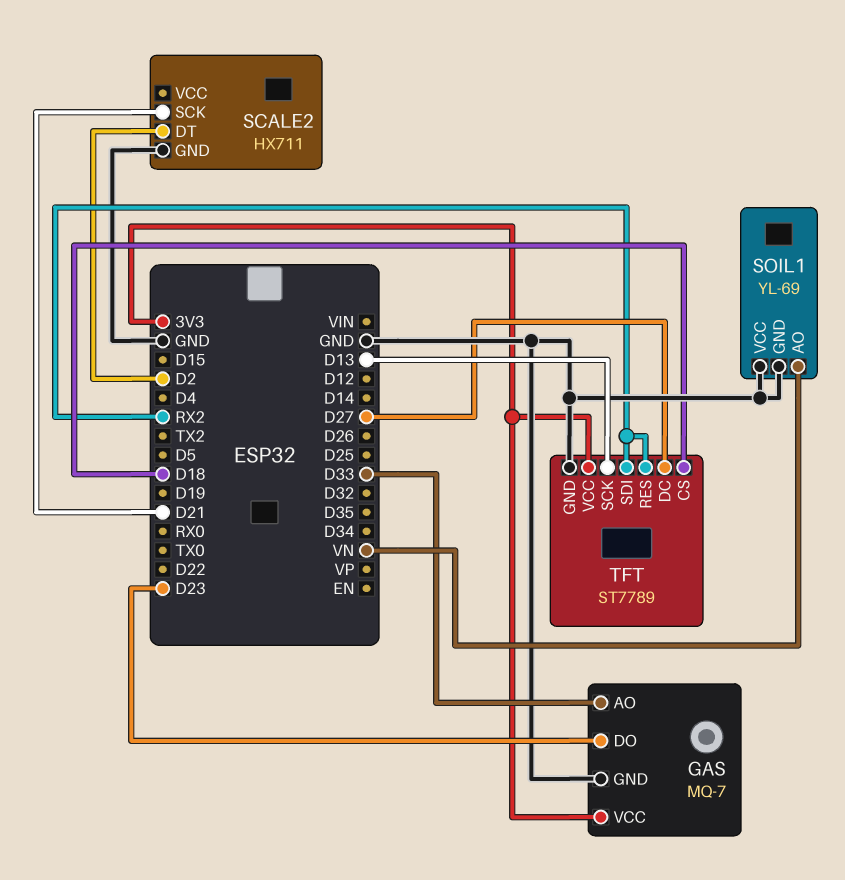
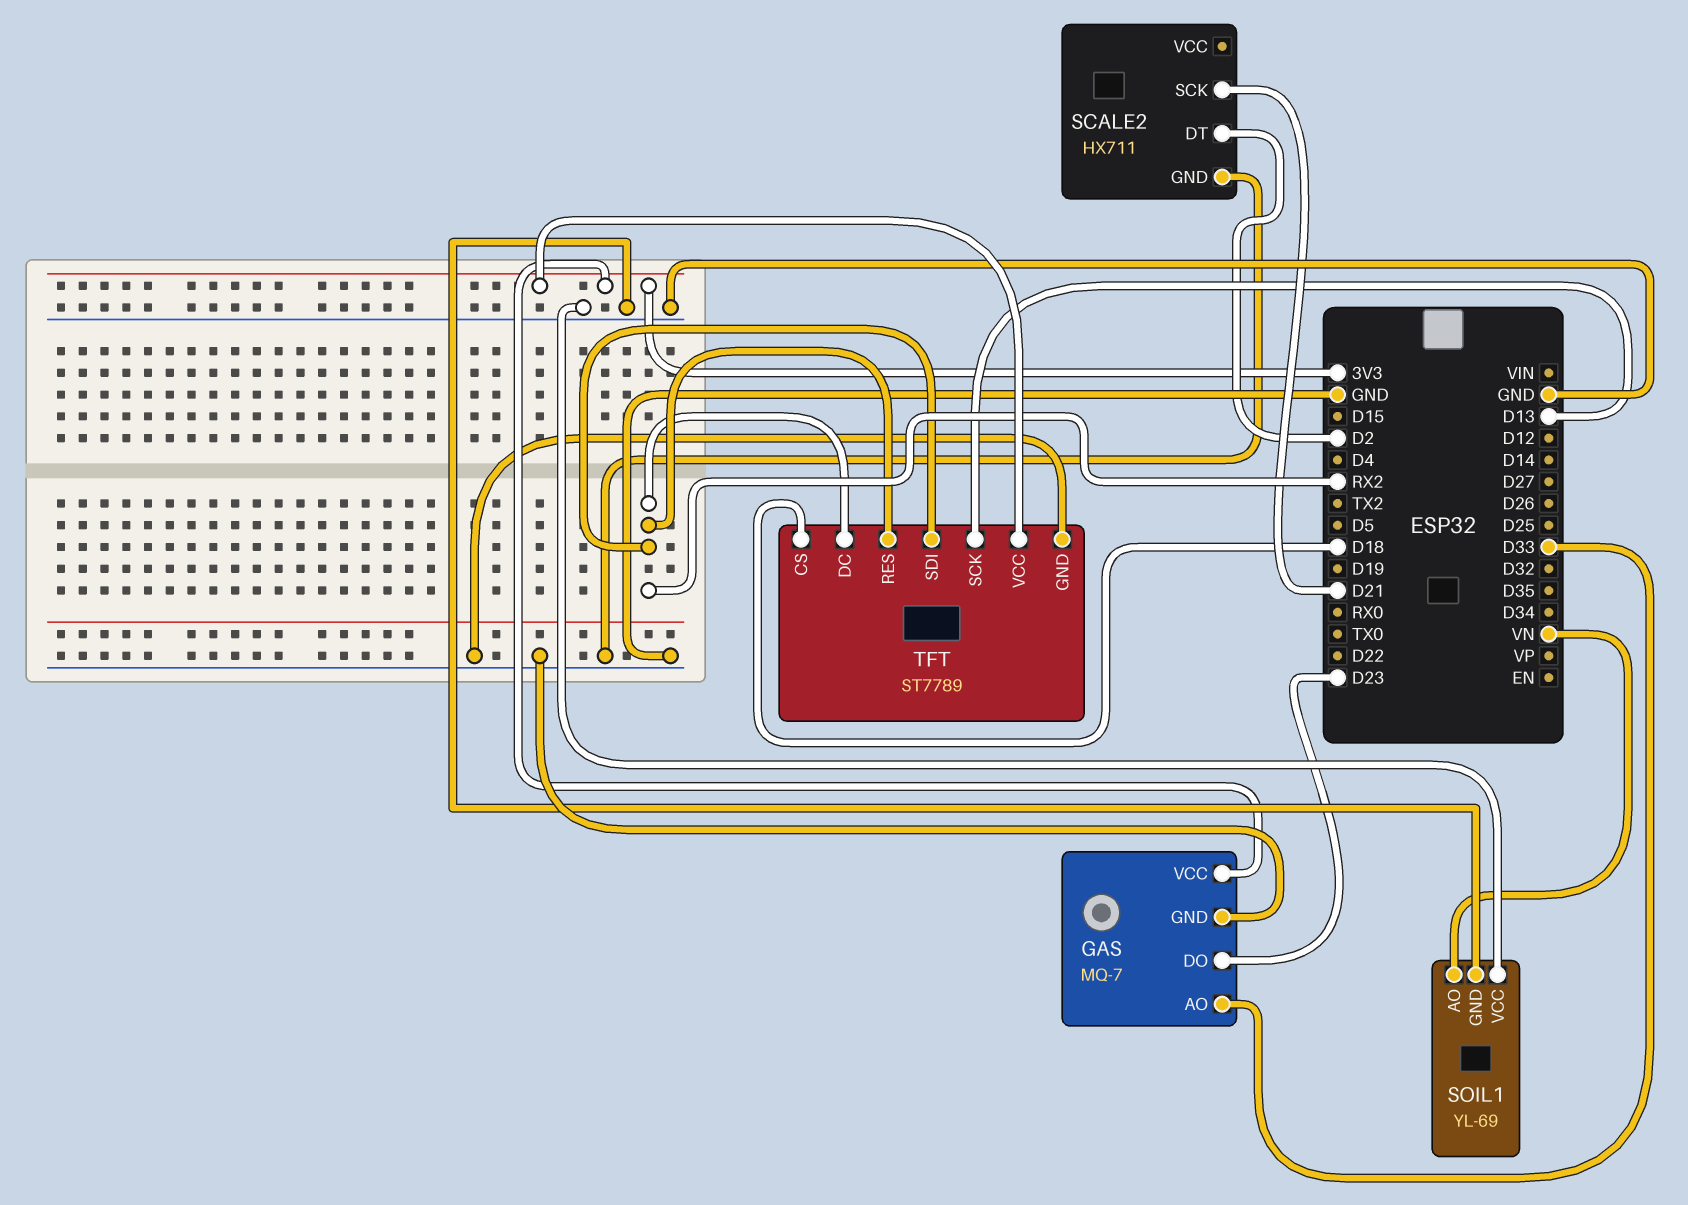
TFT pin DC: D27 -> RX2

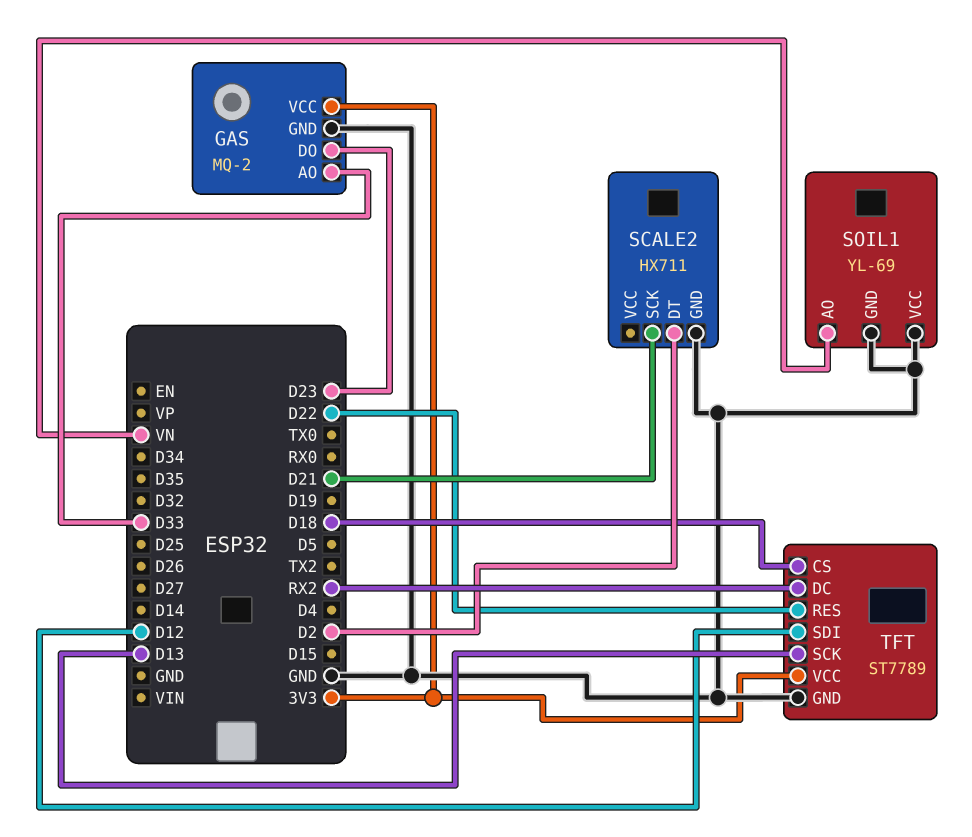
GAS: MQ-7 -> MQ-2
TFT pin RES: RX2 -> D22
TFT pin SDI: RX2 -> D12

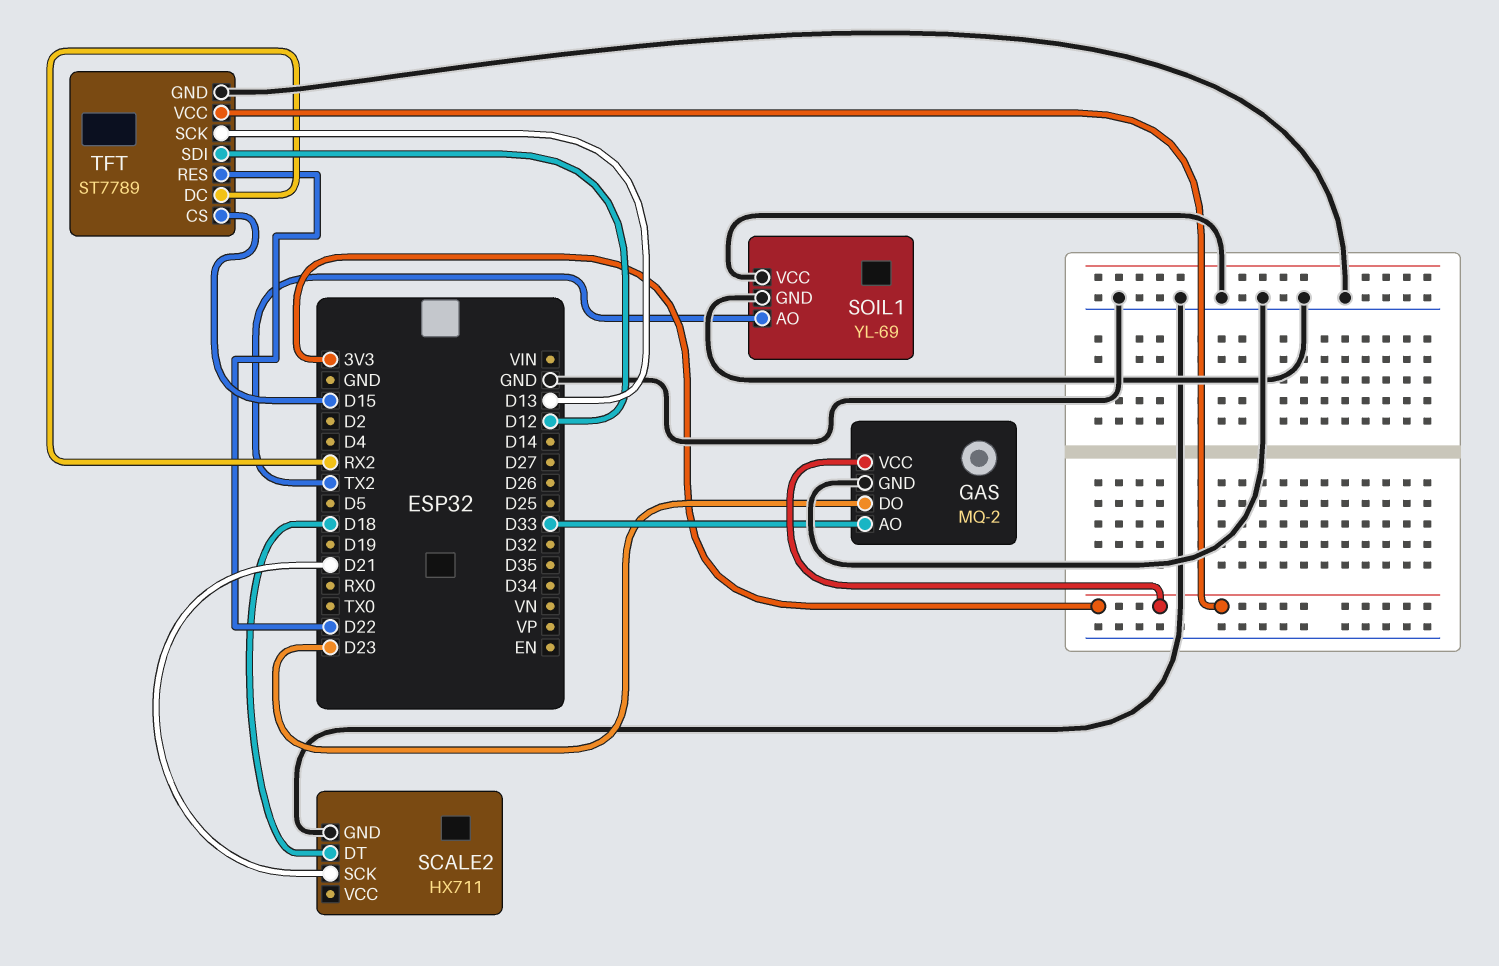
SCALE2 pin DT: D2 -> D18
SOIL1 pin AO: VN -> TX2
TFT pin CS: D18 -> D15

